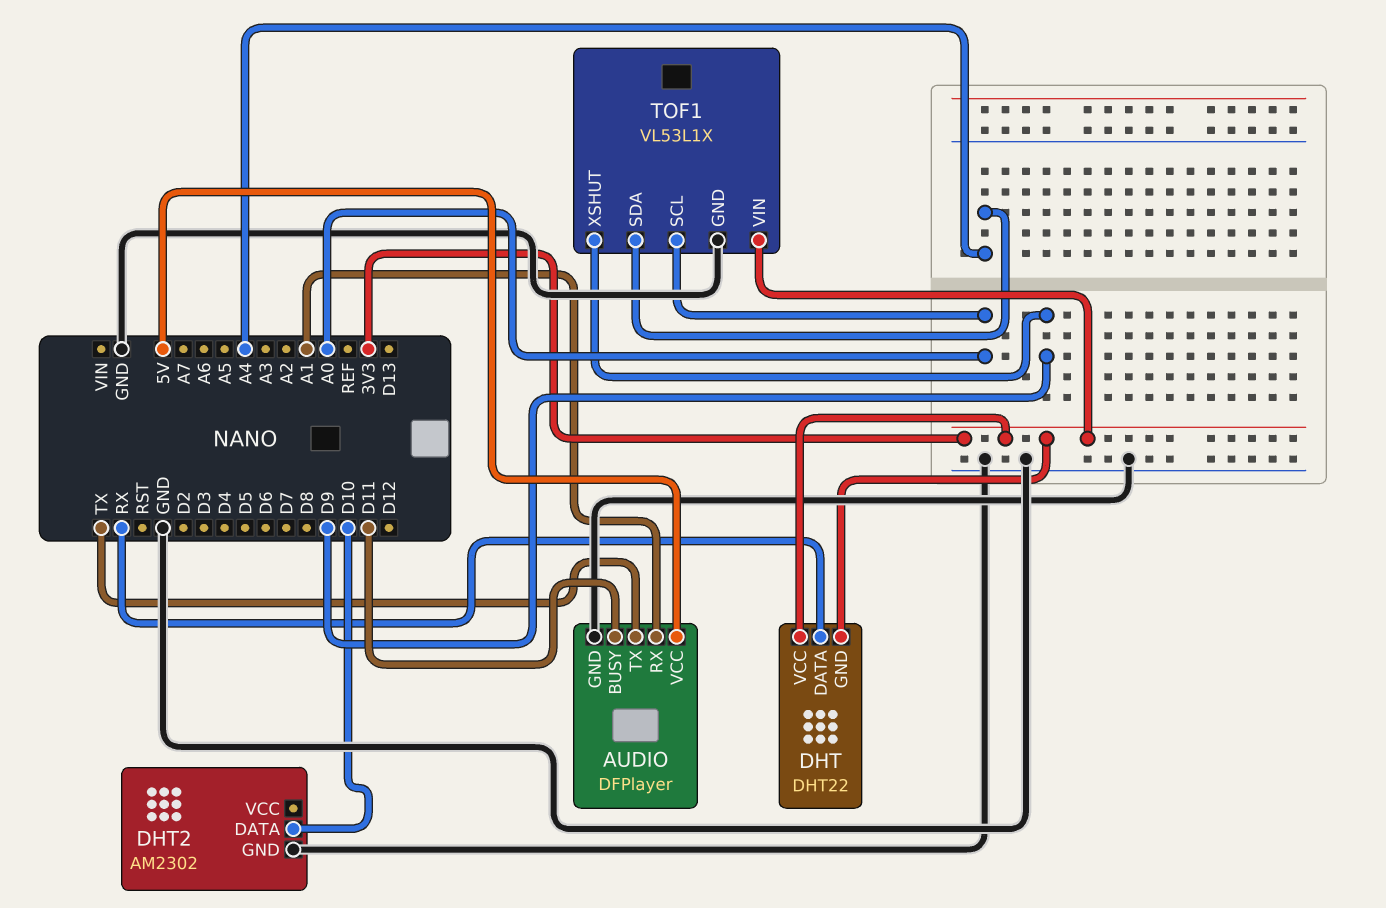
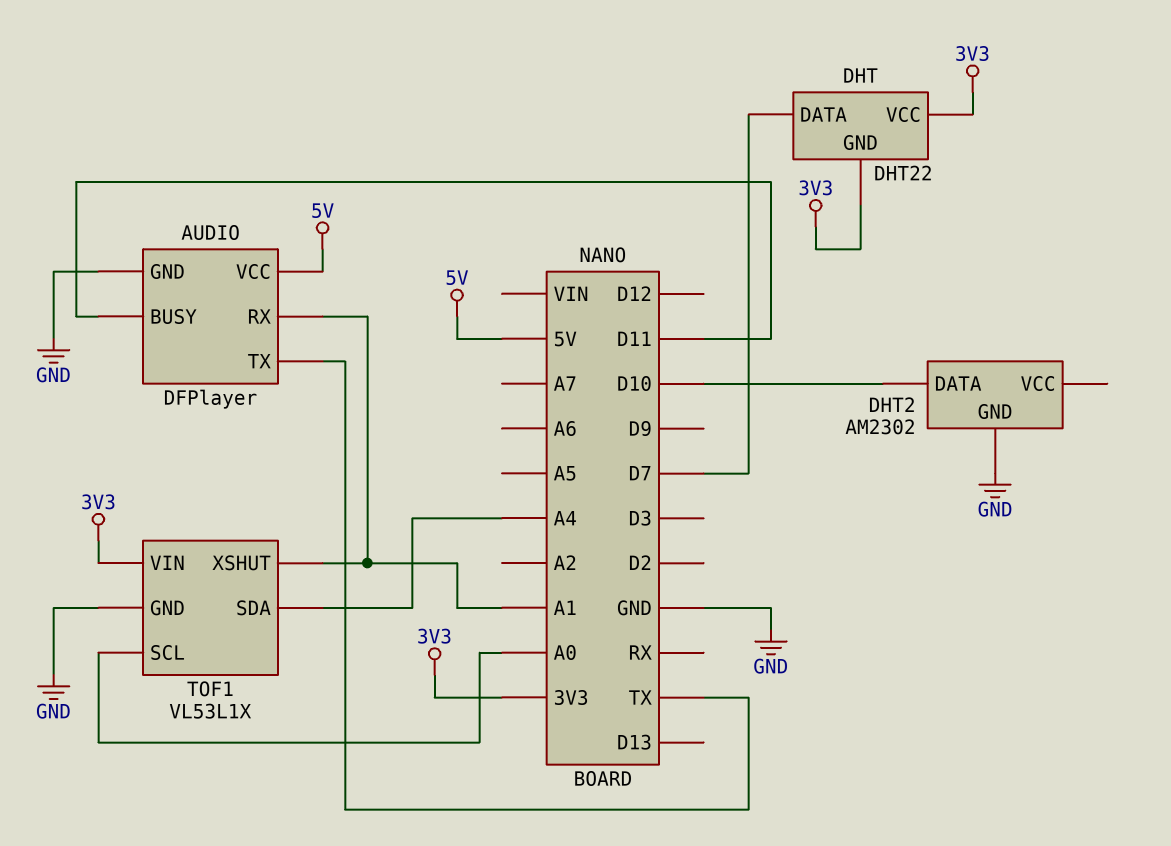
DHT pin DATA: RX -> D7
TOF1 pin XSHUT: D9 -> A1

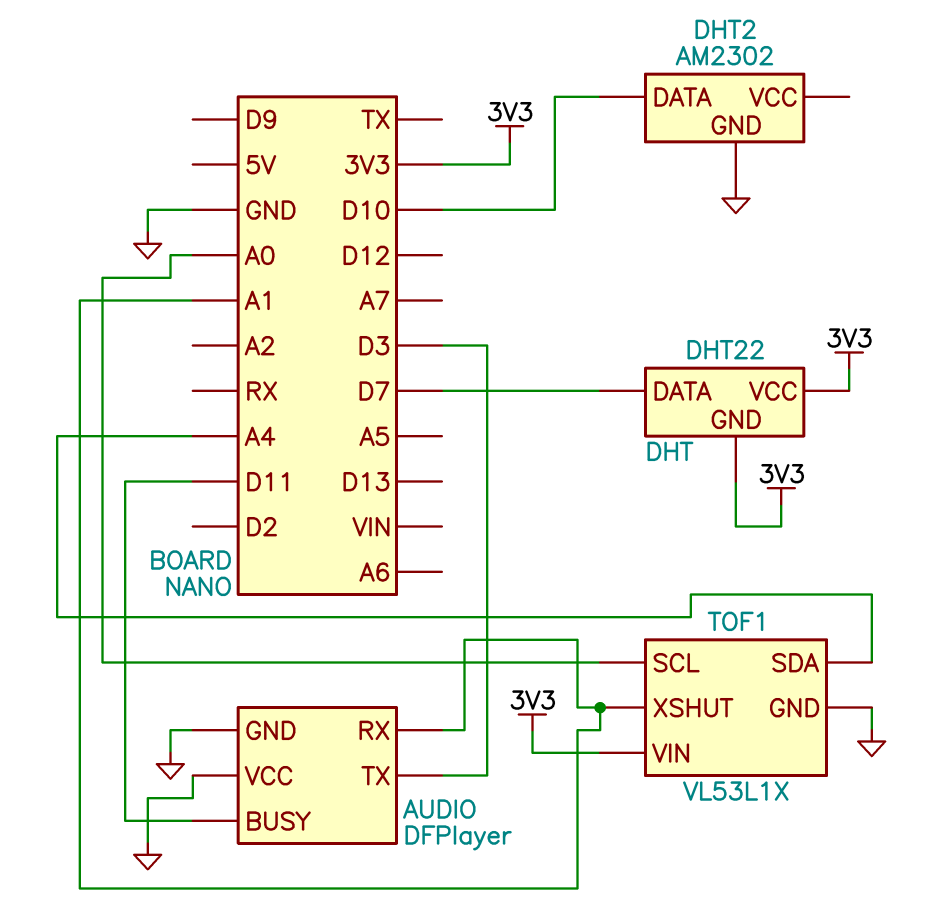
AUDIO pin TX: TX -> D3
AUDIO pin VCC: 5V -> GND

